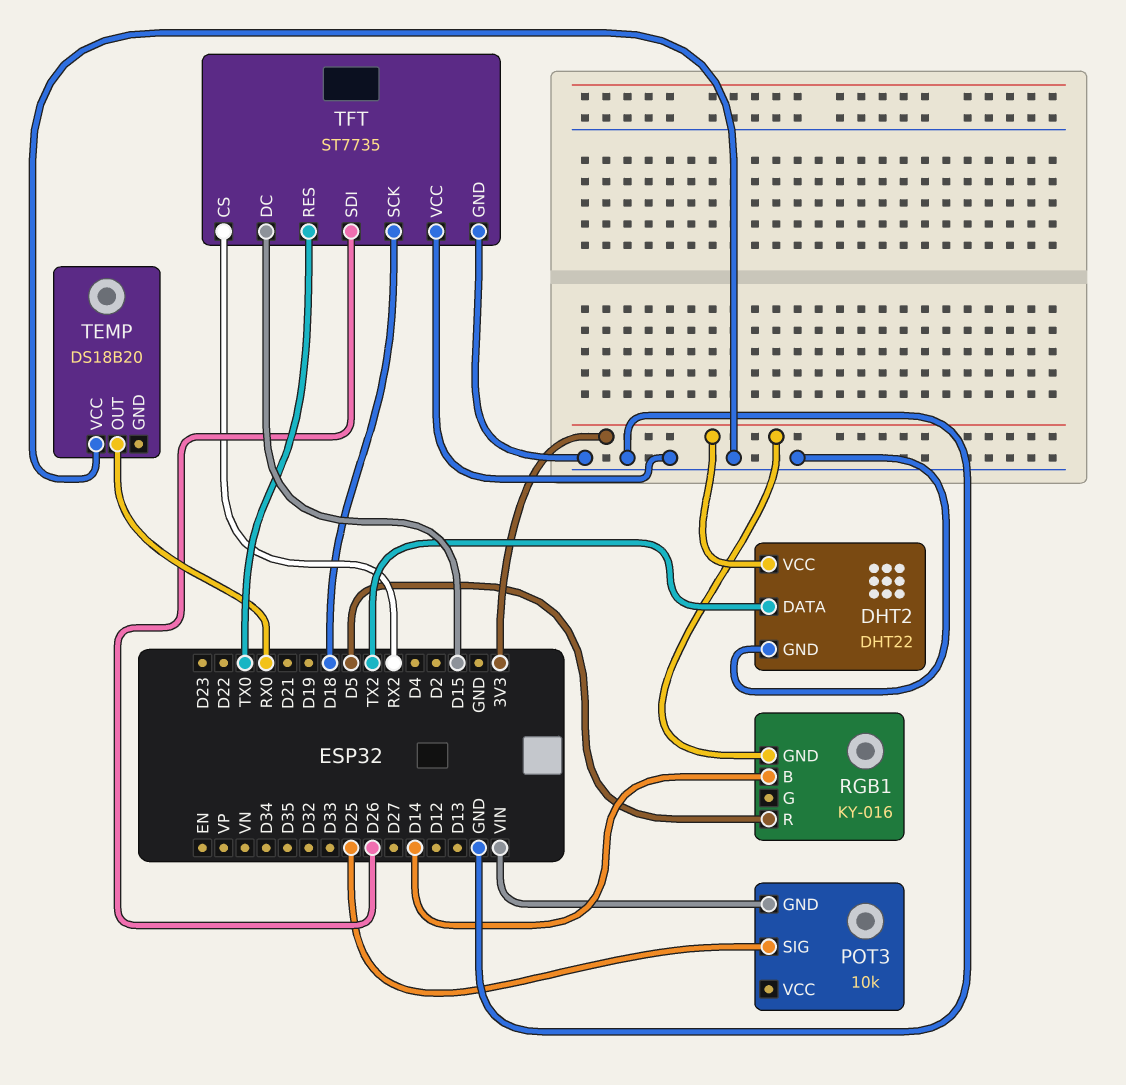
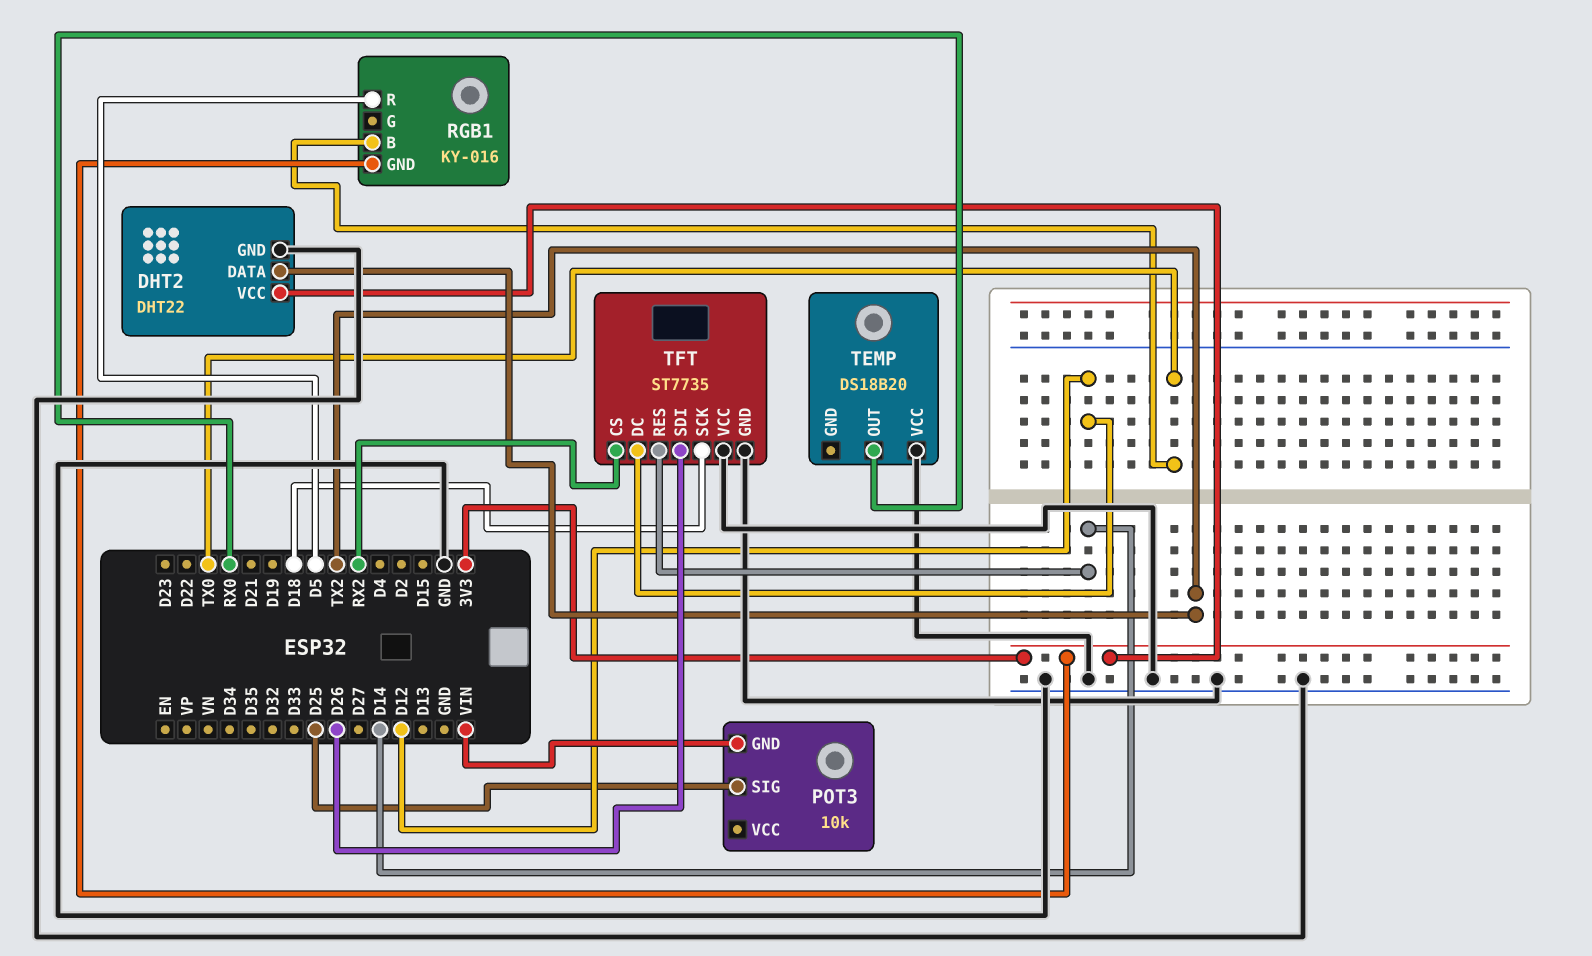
RGB1 pin B: D14 -> TX0
TFT pin DC: D15 -> D12
TFT pin RES: TX0 -> D14

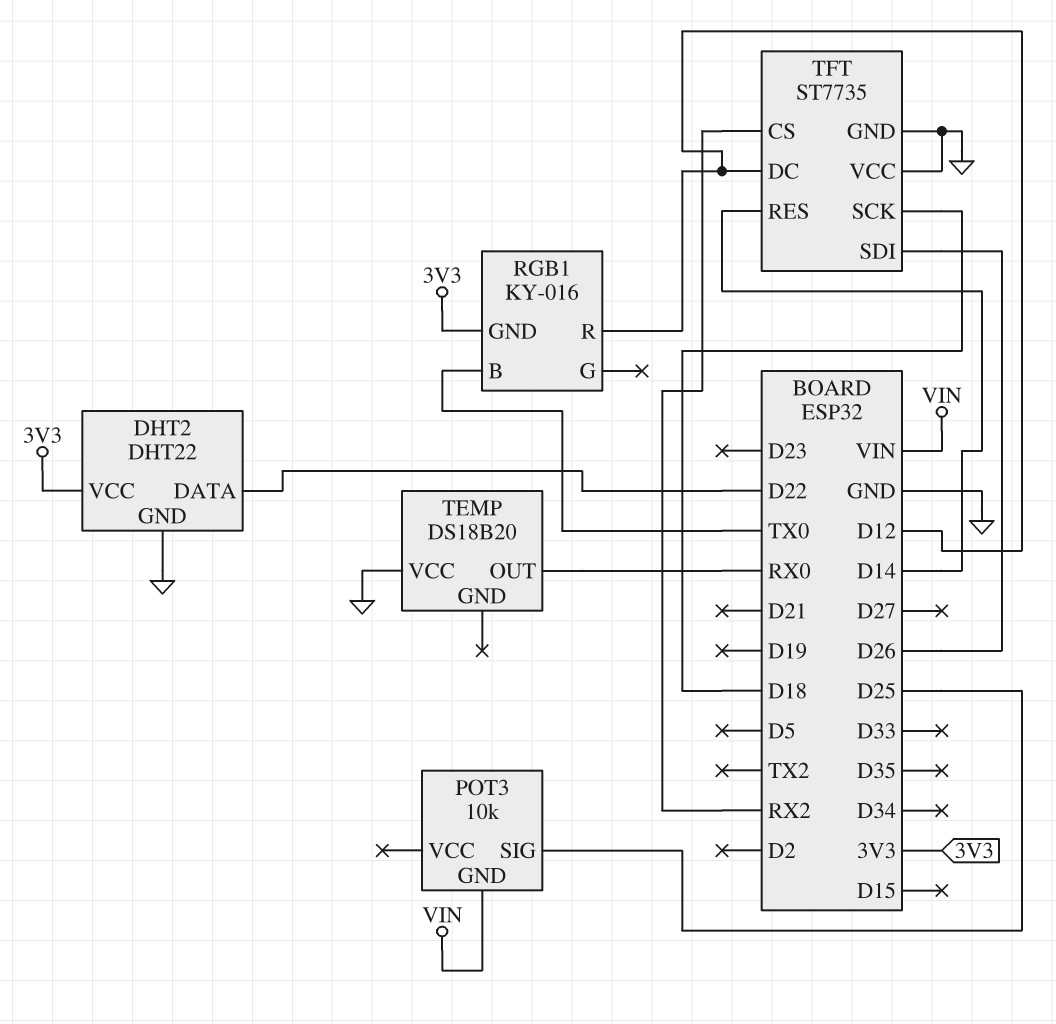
DHT2 pin DATA: TX2 -> D22
RGB1 pin R: D5 -> D12

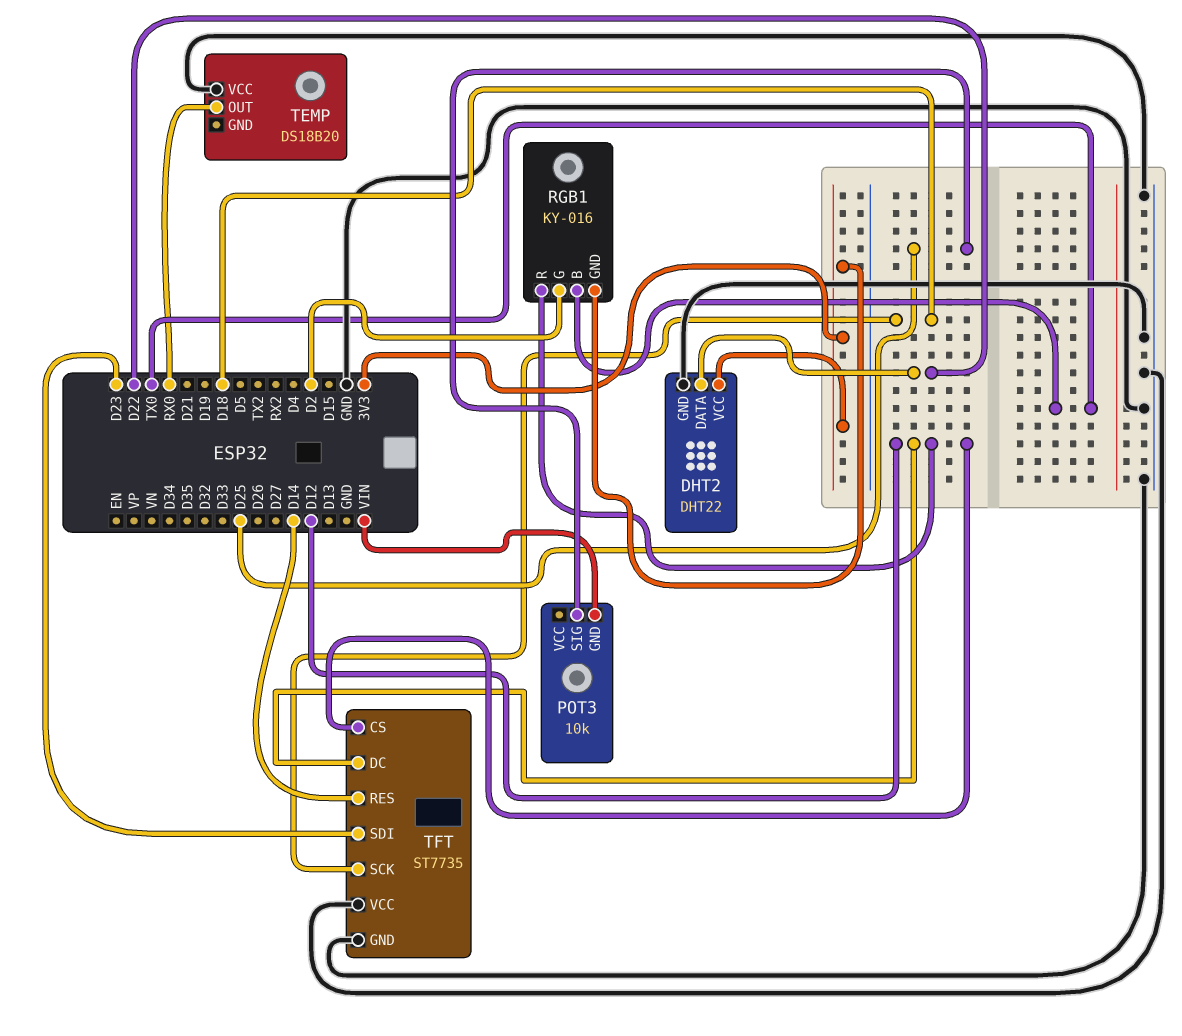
RGB1 pin G: none -> D2
TFT pin CS: RX2 -> D12
TFT pin SDI: D26 -> D23

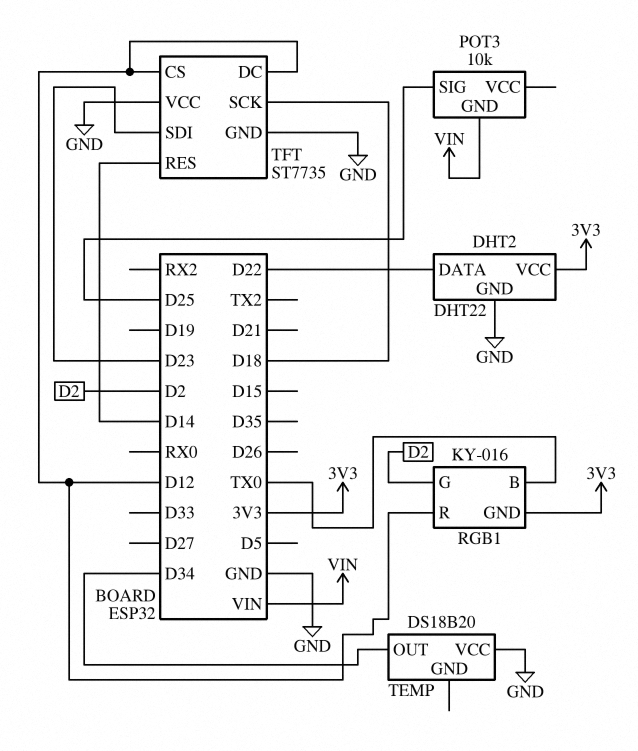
TEMP pin OUT: RX0 -> D34

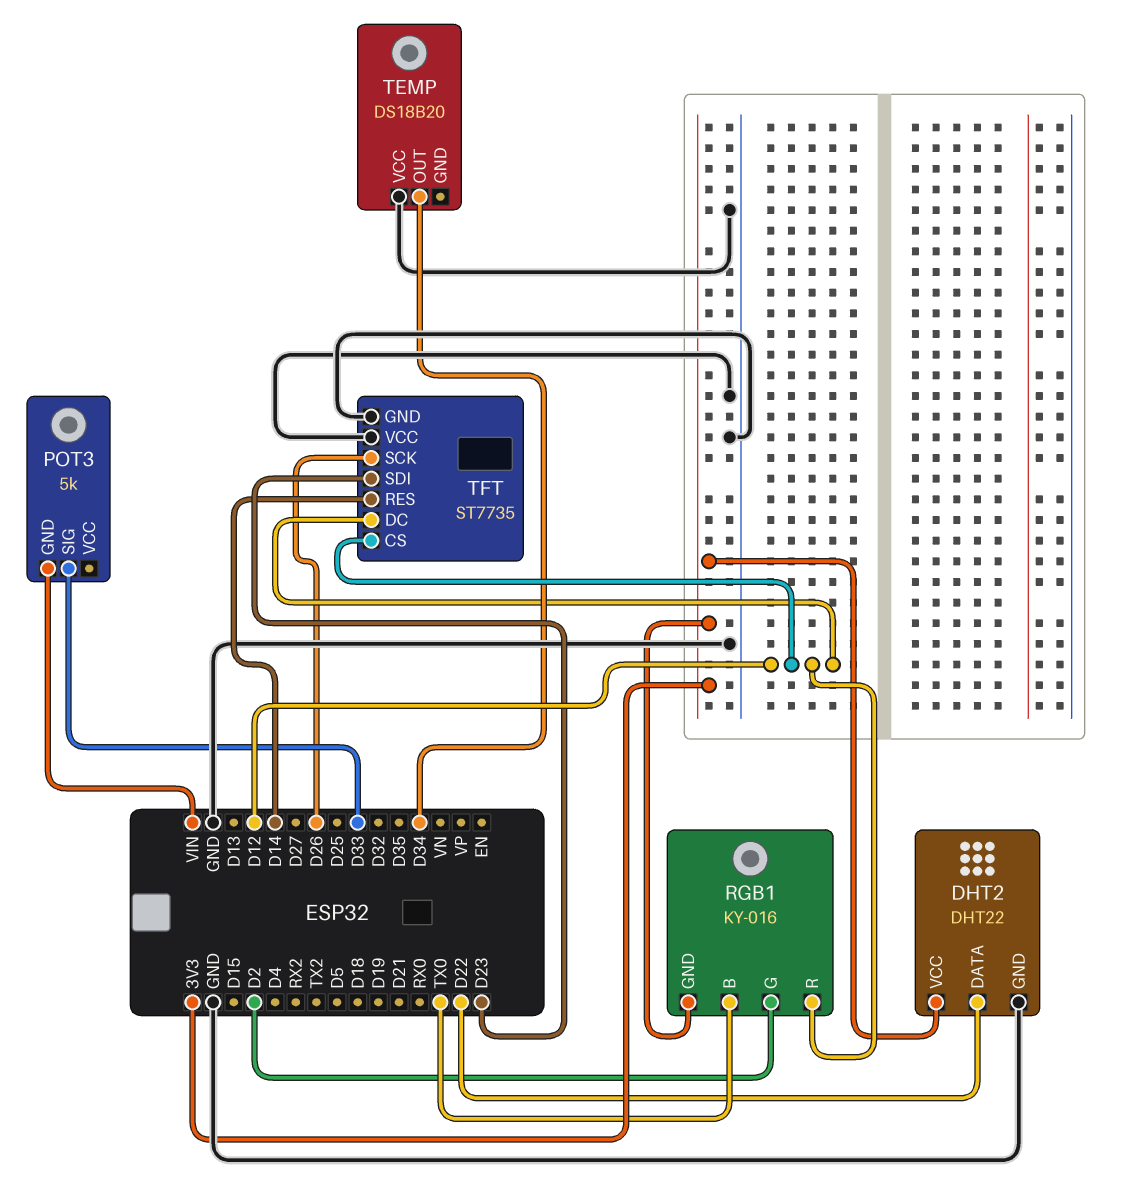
POT3: 10k -> 5k
POT3 pin SIG: D25 -> D33
TFT pin SCK: D18 -> D26

